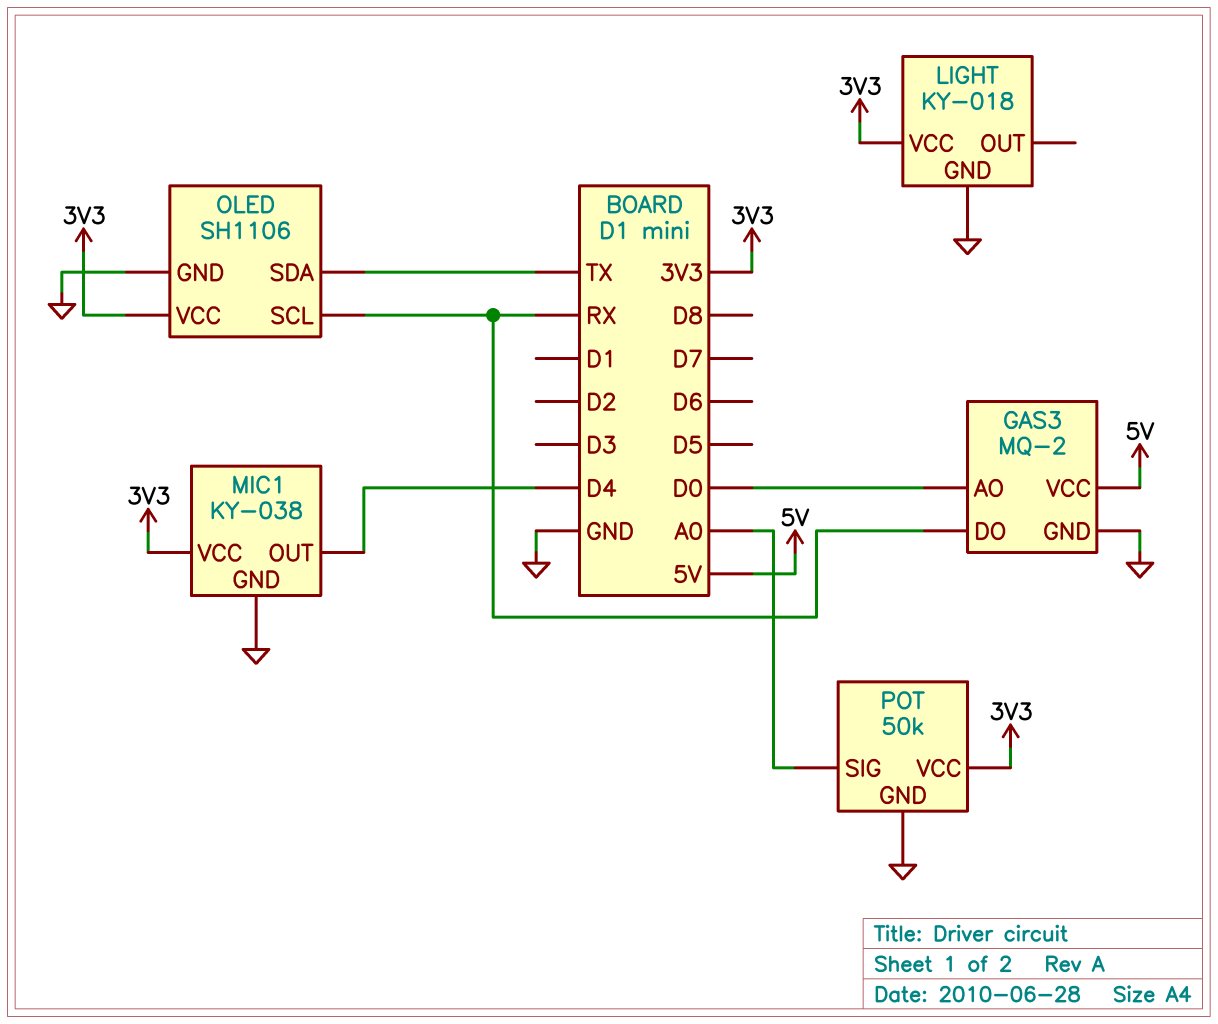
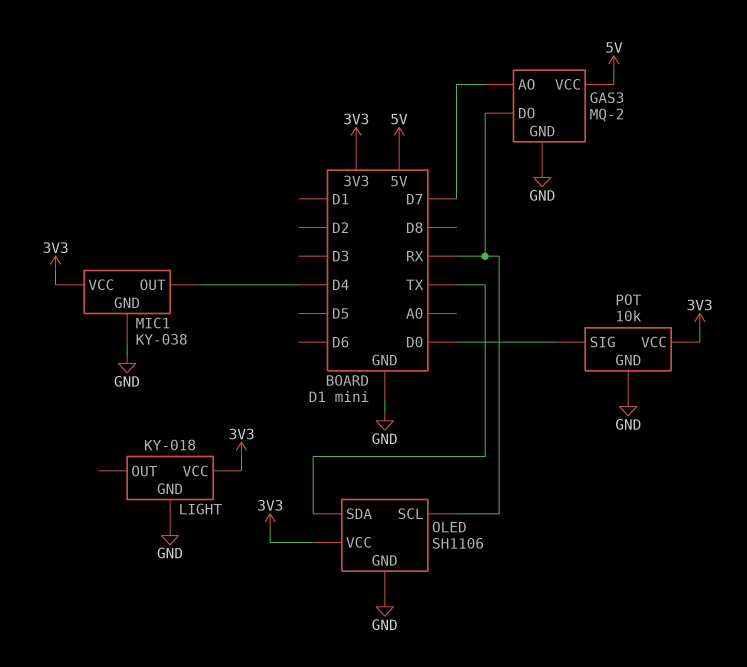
GAS3 pin AO: D0 -> D7
POT: 50k -> 10k
POT pin SIG: A0 -> D0

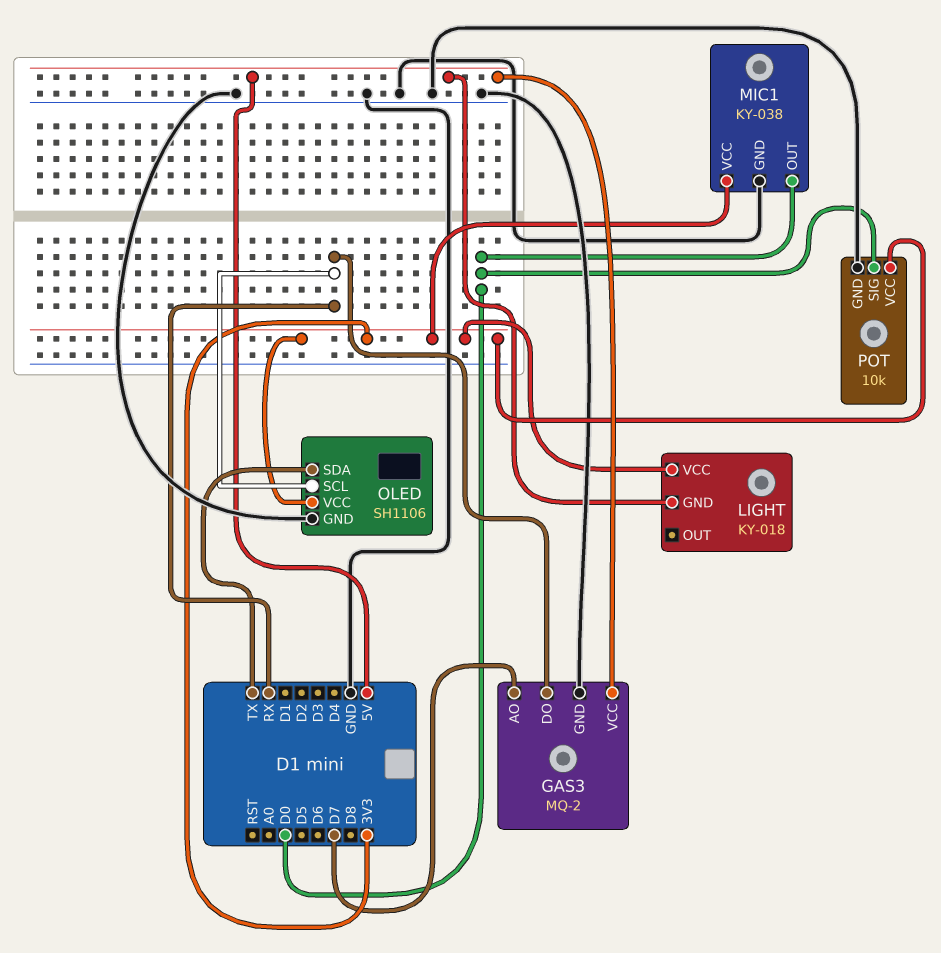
LIGHT pin GND: GND -> 5V
MIC1 pin OUT: D4 -> D0

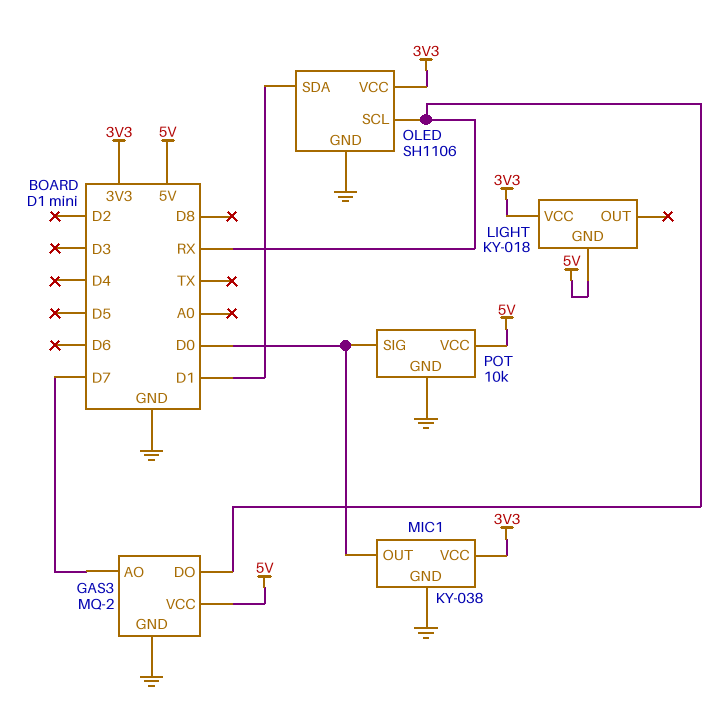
OLED pin SDA: TX -> D1
POT pin VCC: 3V3 -> 5V

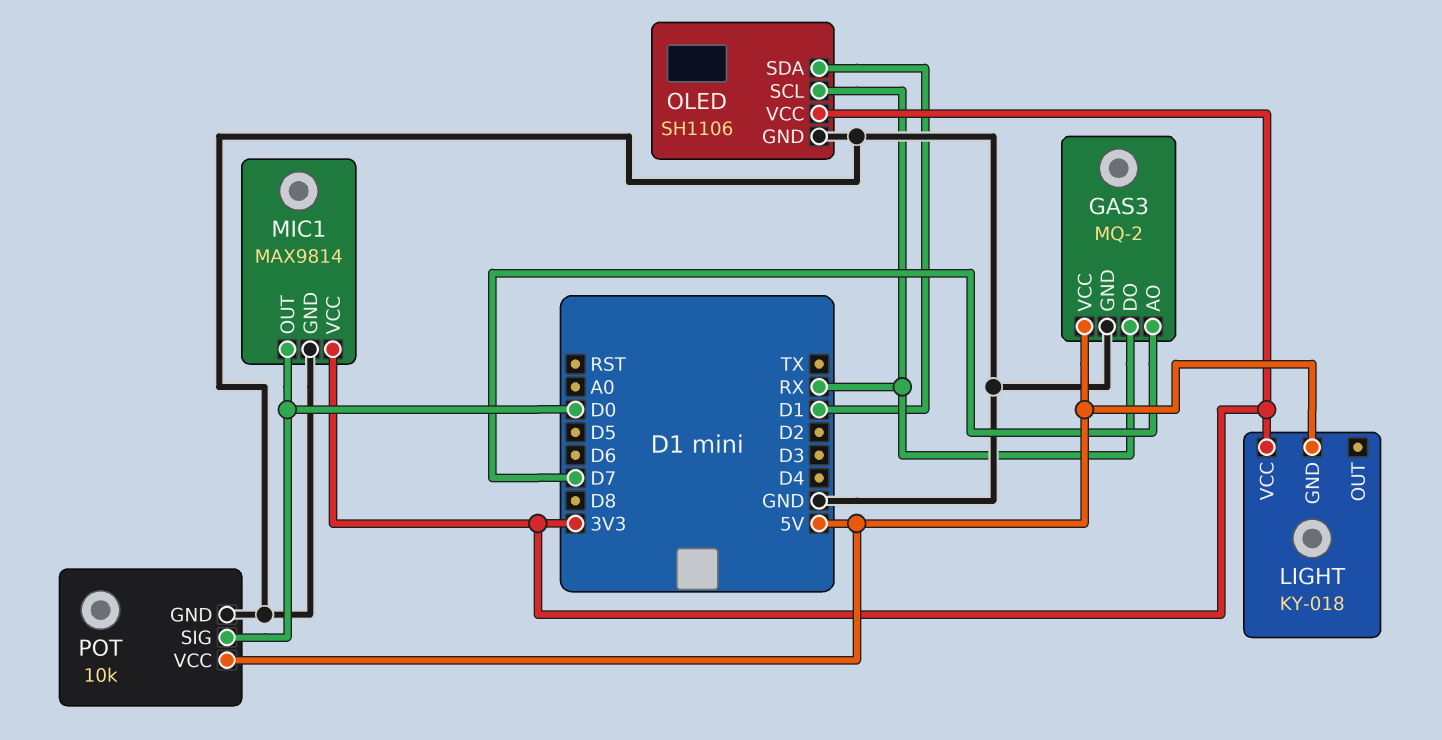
MIC1: KY-038 -> MAX9814

